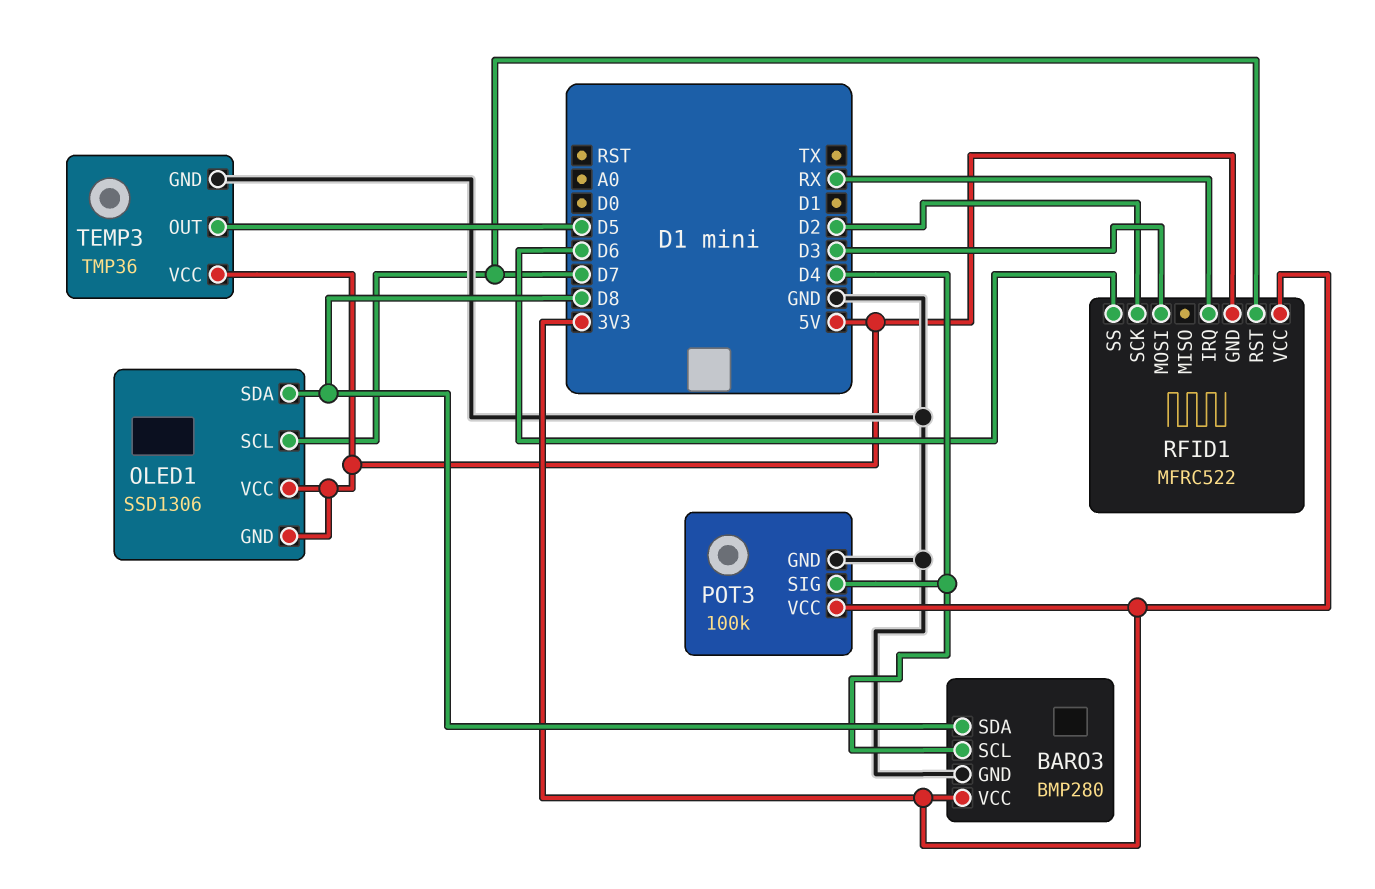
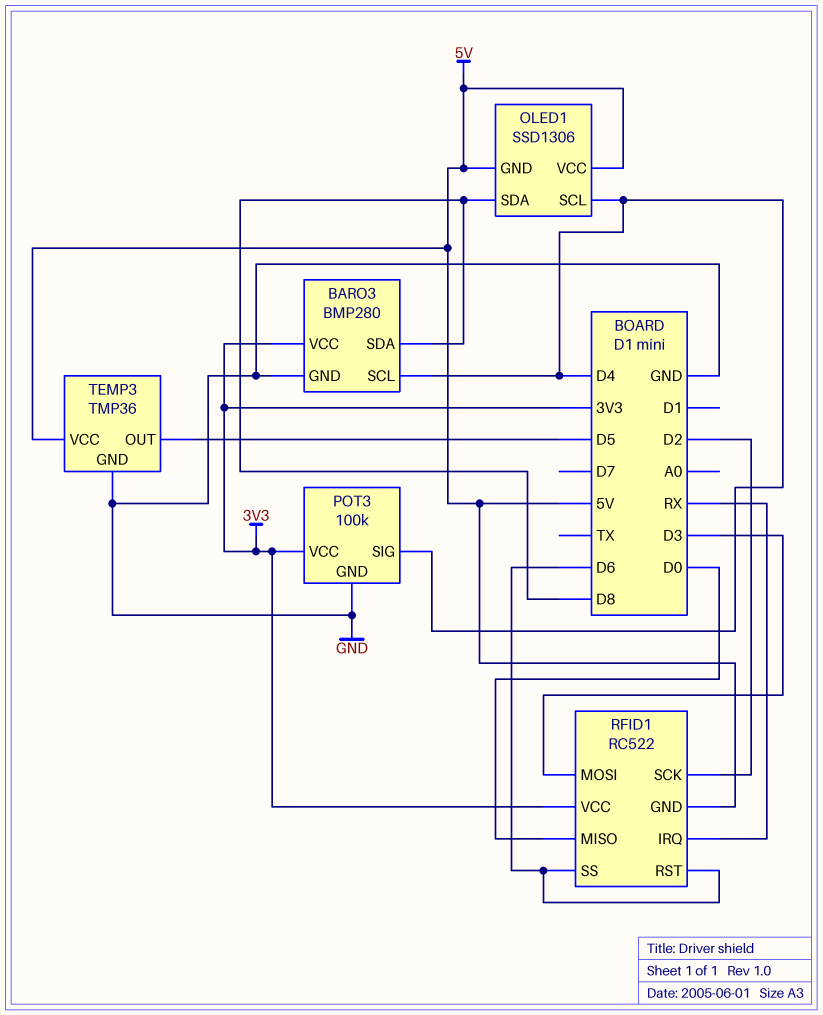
OLED1 pin SCL: D7 -> D4
RFID1: MFRC522 -> RC522
RFID1 pin MISO: none -> D0
RFID1 pin RST: D7 -> D6

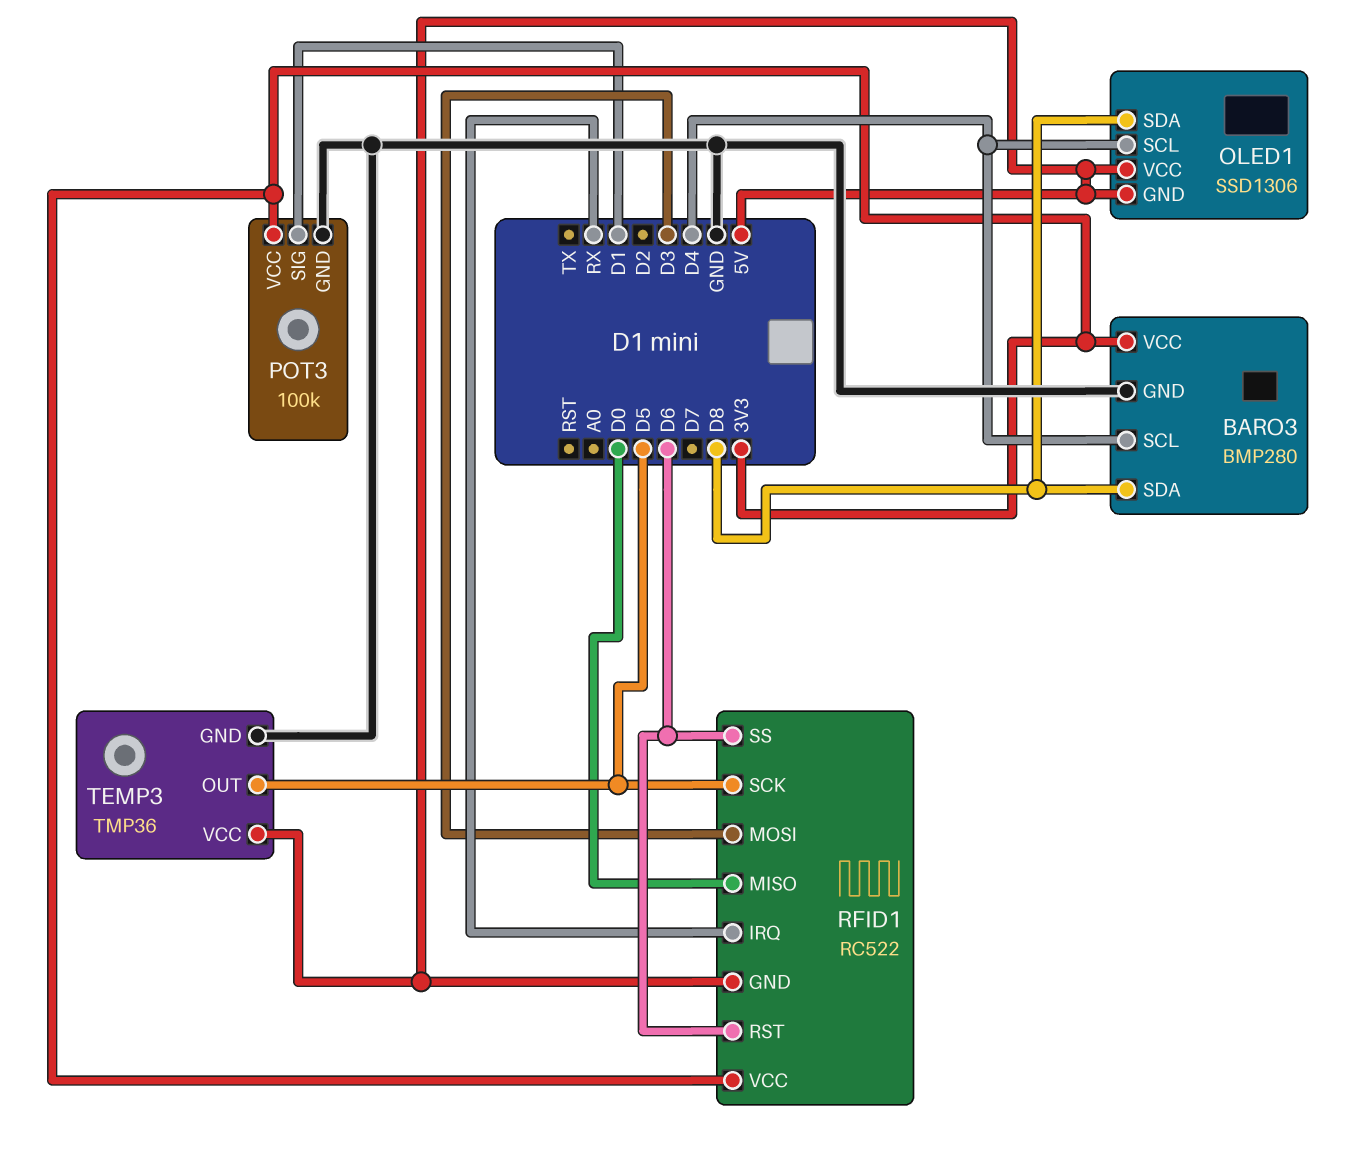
POT3 pin SIG: D4 -> D1
RFID1 pin SCK: D2 -> D5

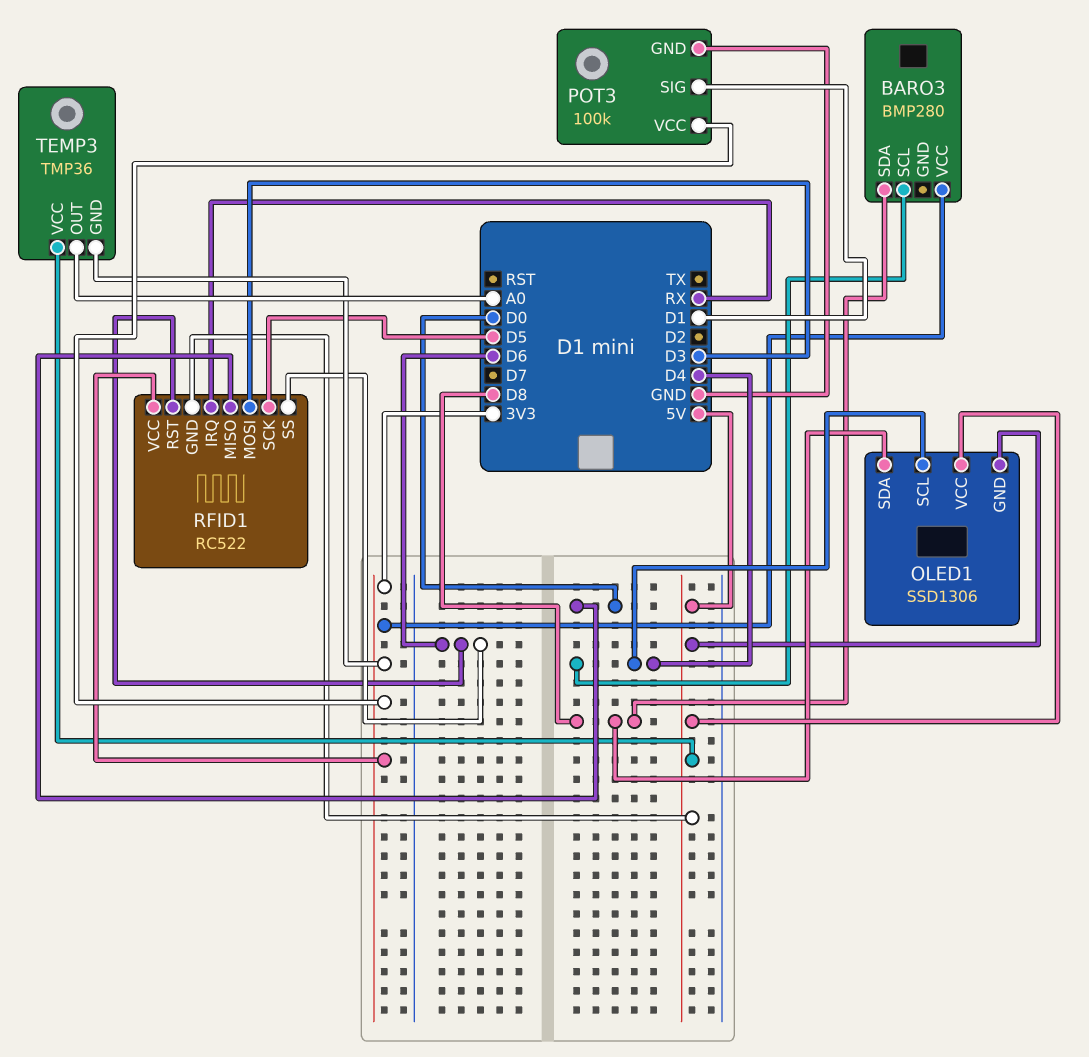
BARO3 pin GND: GND -> none
TEMP3 pin GND: GND -> 3V3
TEMP3 pin OUT: D5 -> A0

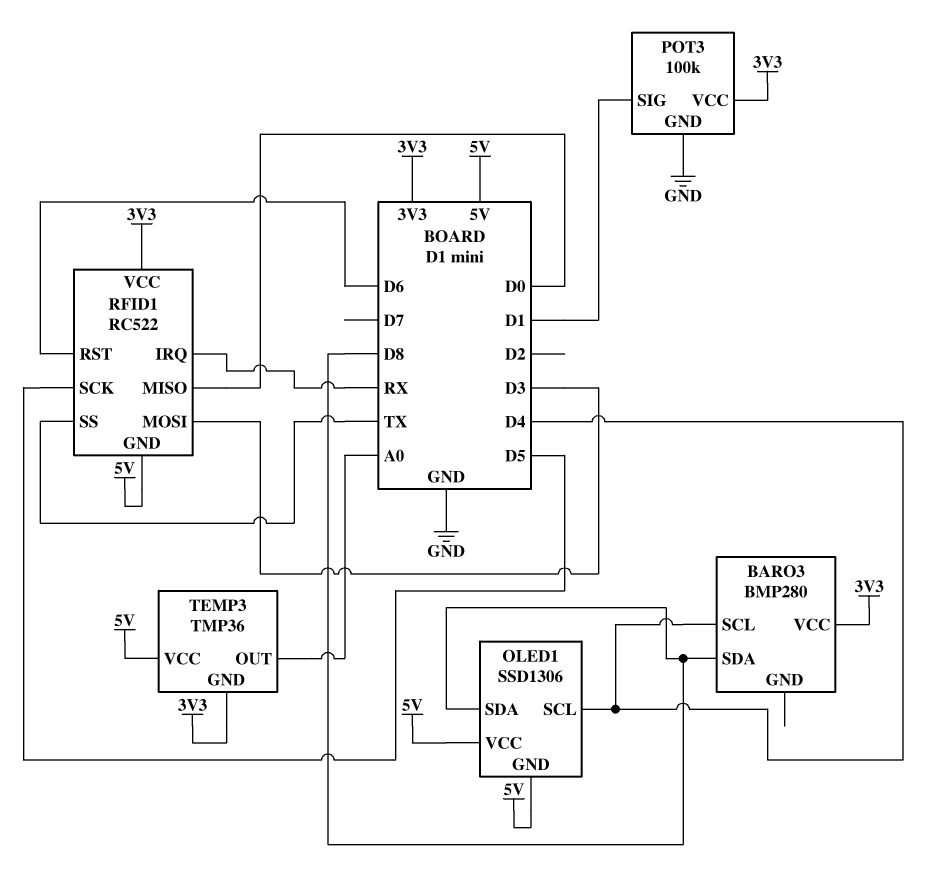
RFID1 pin SS: D6 -> TX

